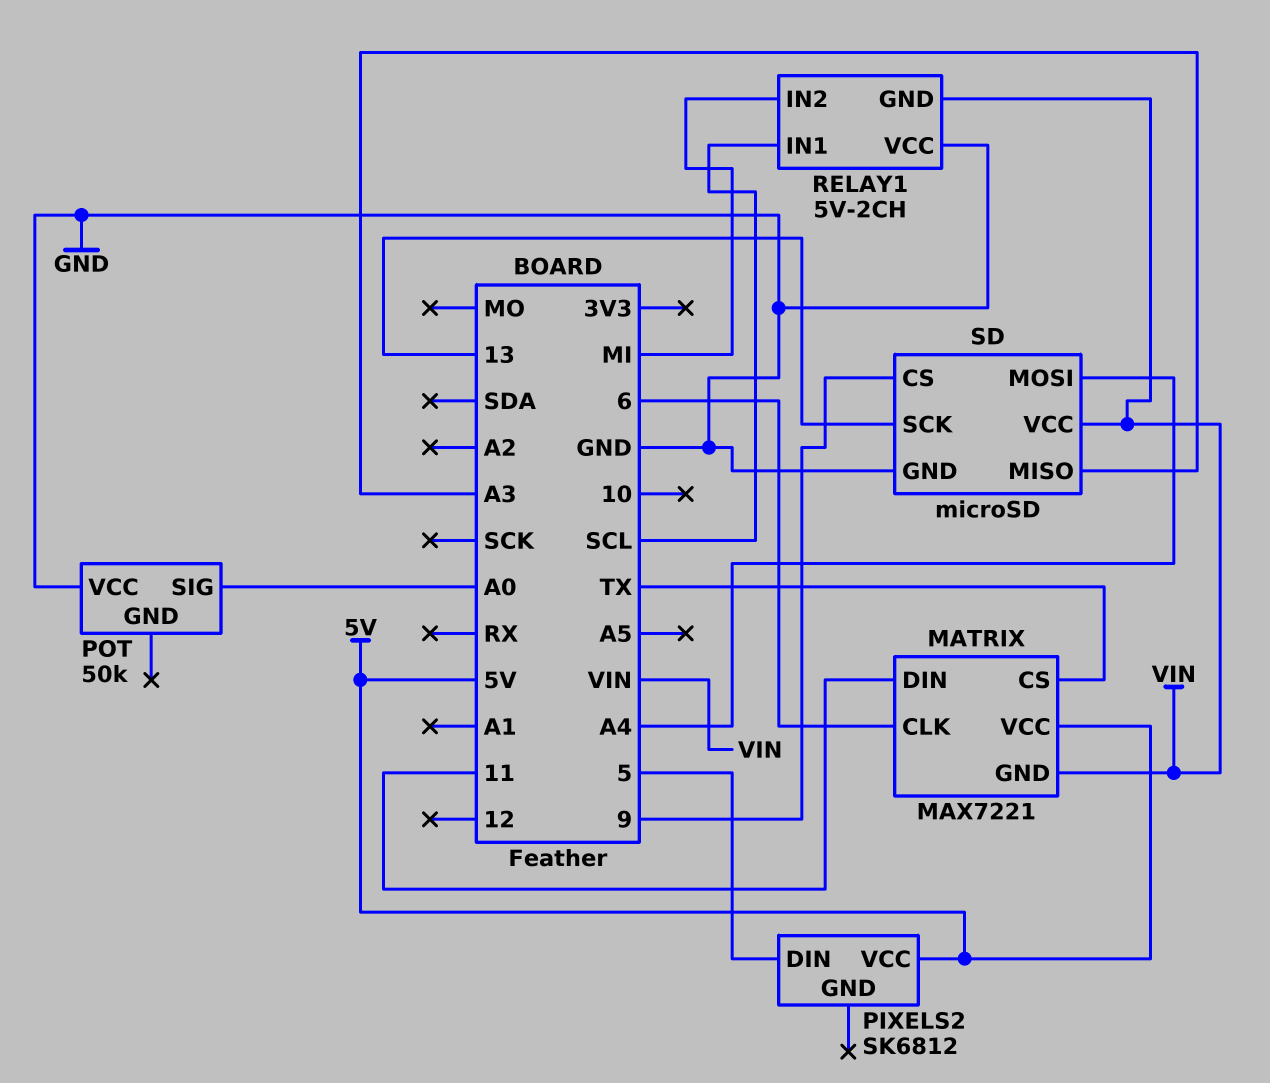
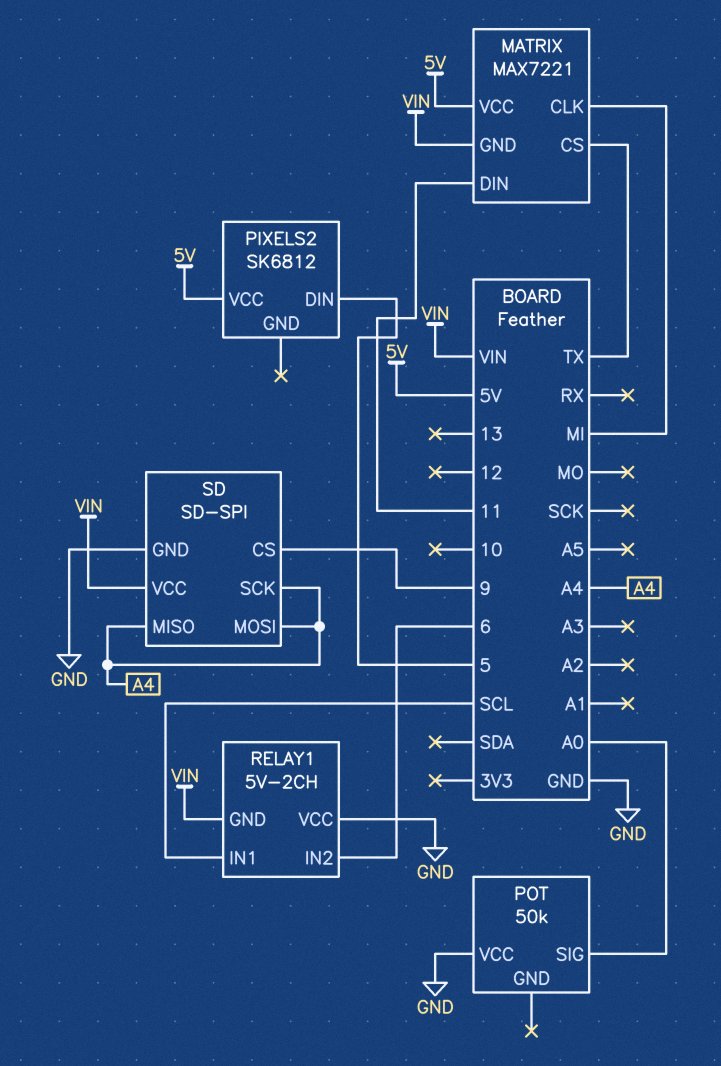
MATRIX pin CLK: 6 -> MI
RELAY1 pin IN2: MI -> 6
SD: microSD -> SD-SPI
SD pin MISO: A3 -> A4
SD pin SCK: 13 -> A4

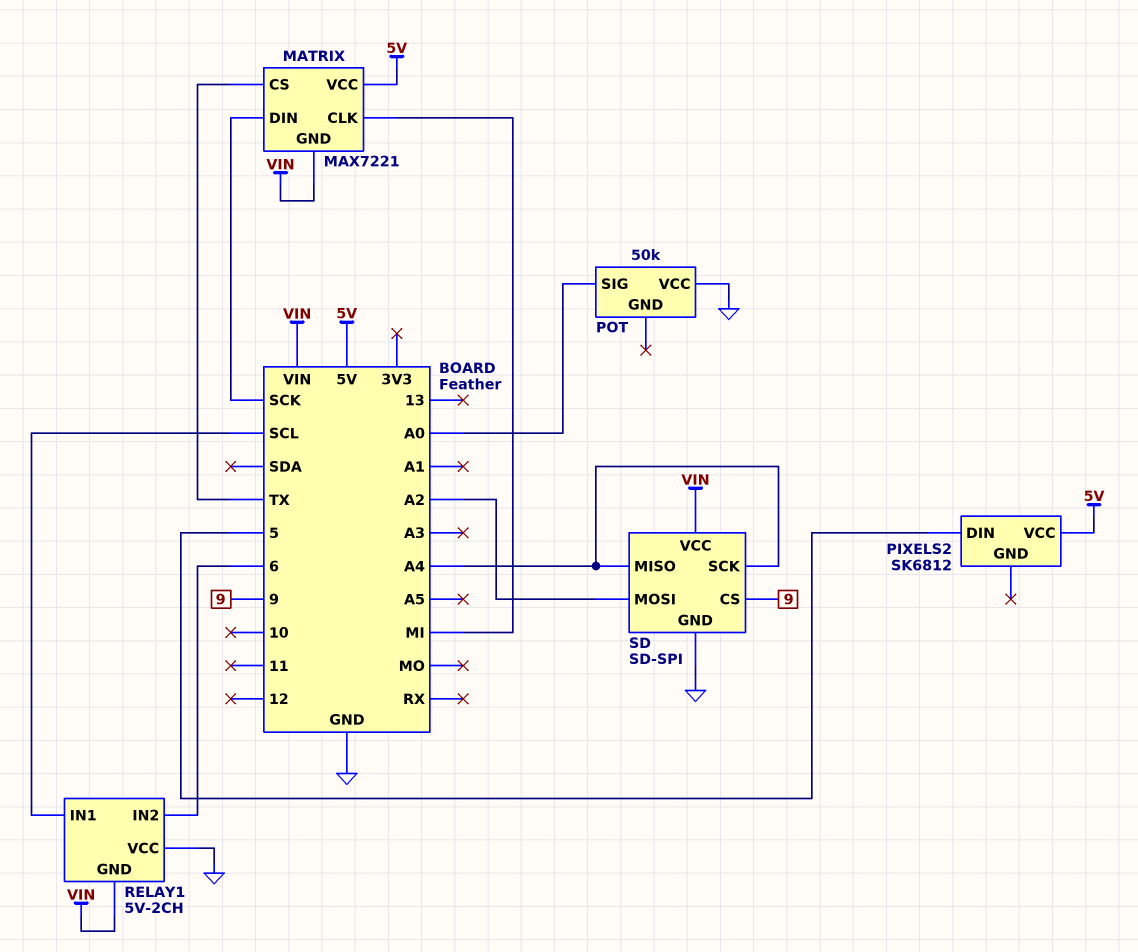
MATRIX pin DIN: 11 -> SCK
SD pin MOSI: A4 -> A2

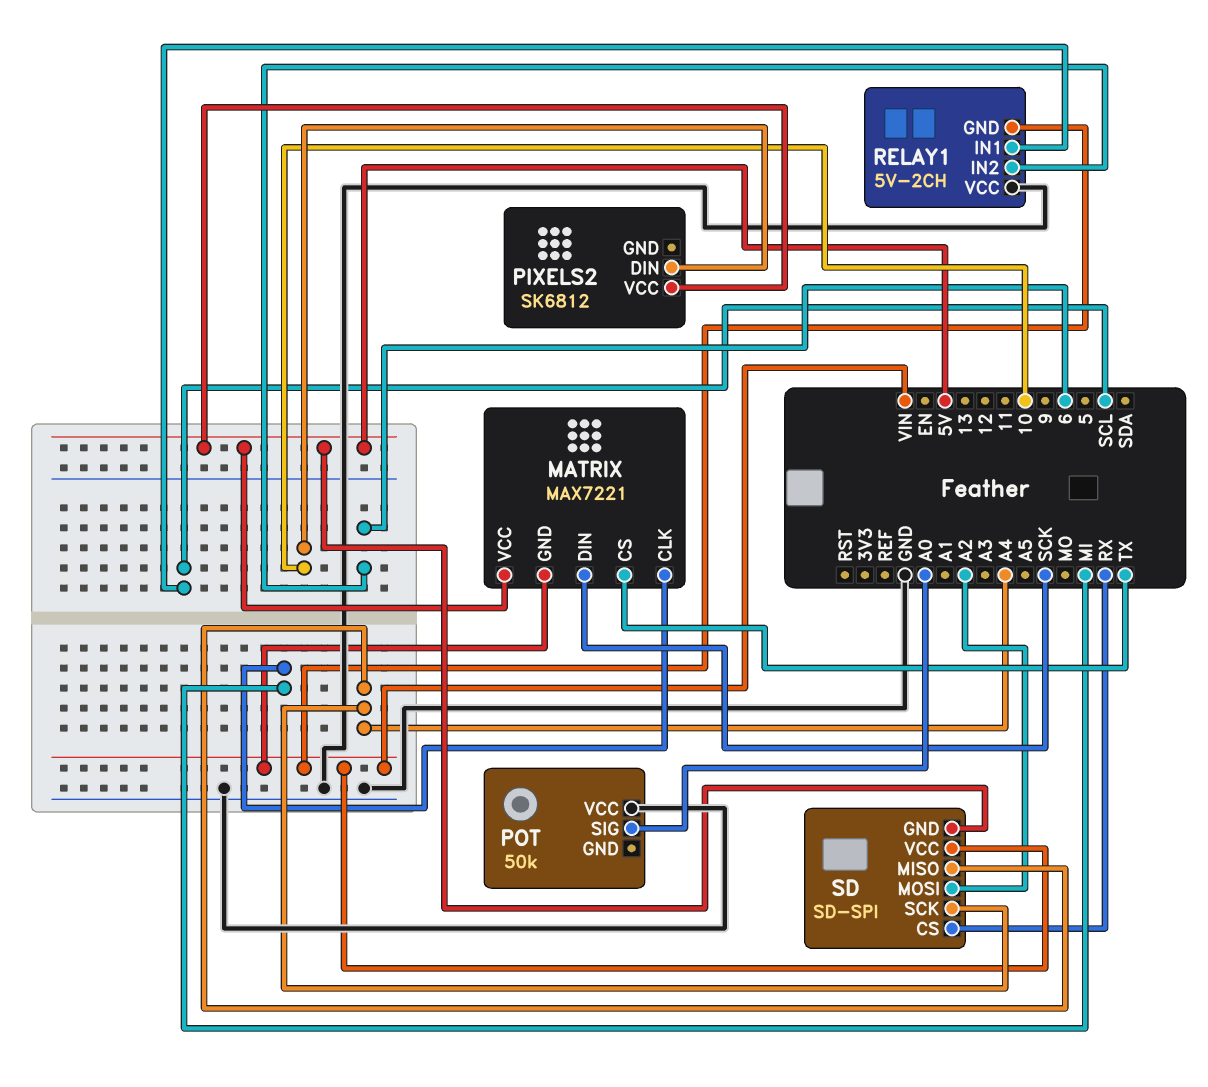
PIXELS2 pin DIN: 5 -> 10
SD pin CS: 9 -> RX
SD pin GND: GND -> 5V

